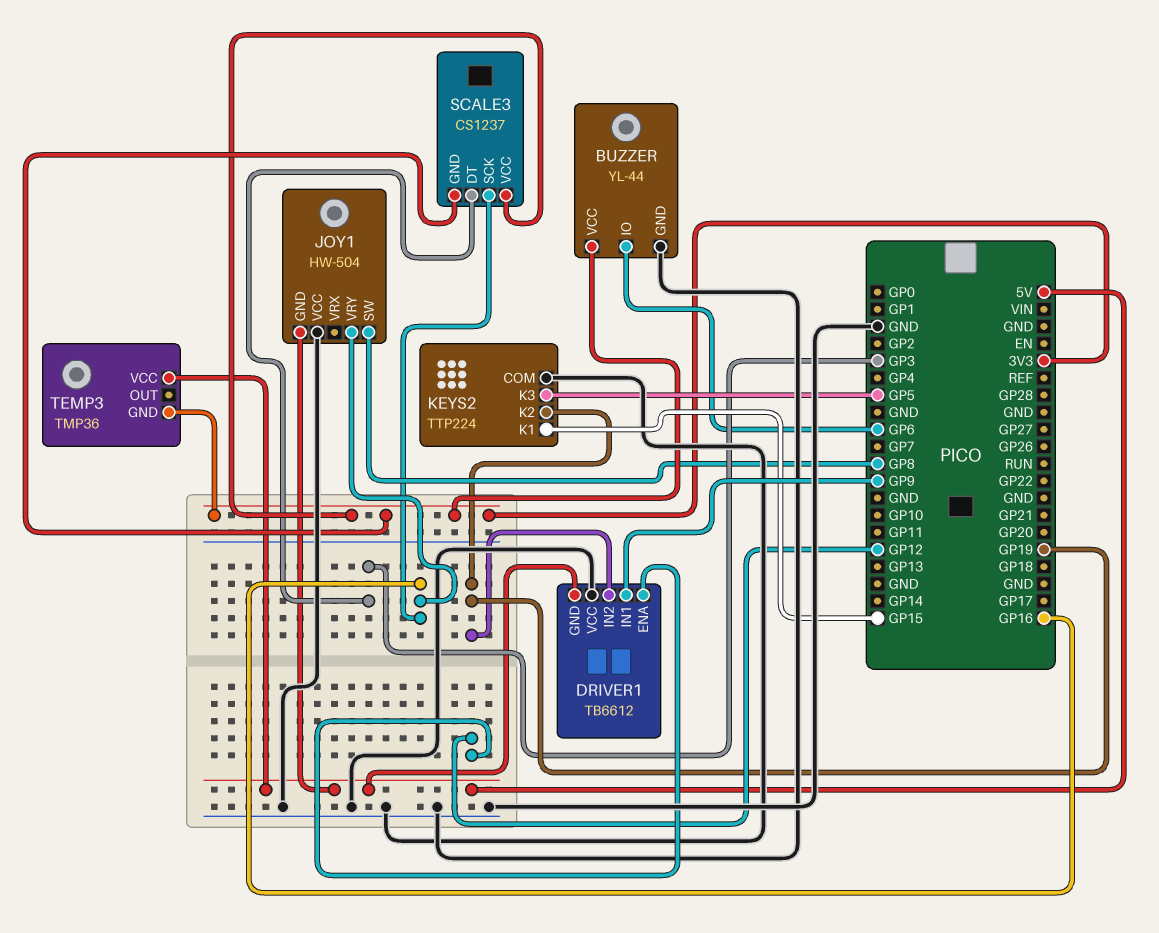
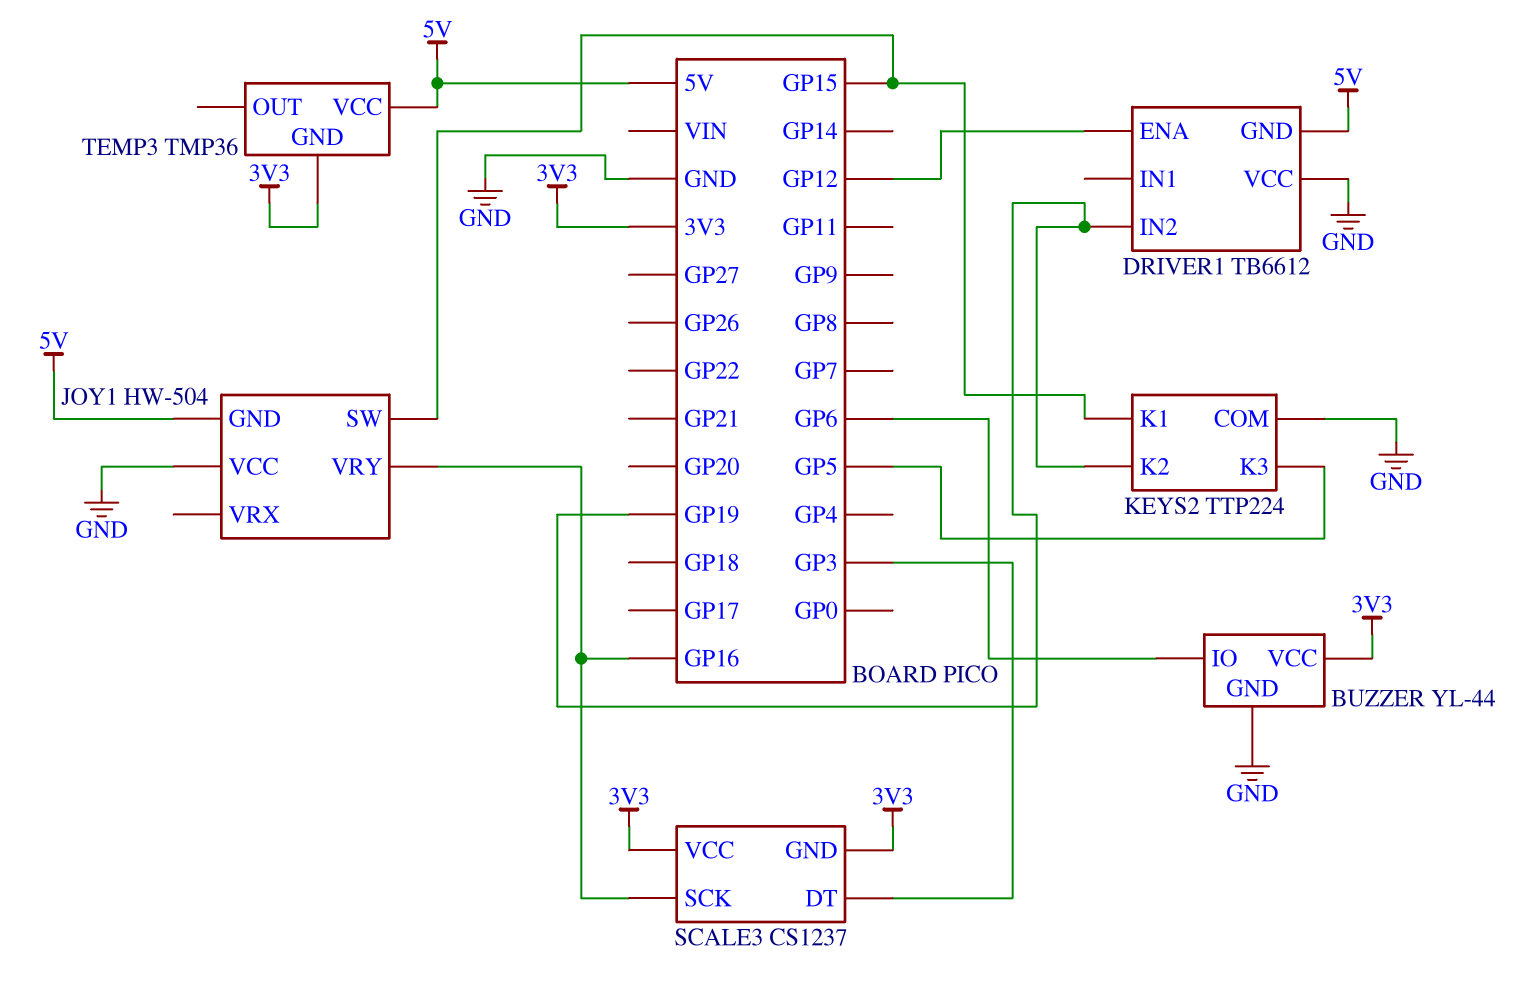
DRIVER1 pin IN1: GP9 -> none
JOY1 pin SW: GP8 -> GP15

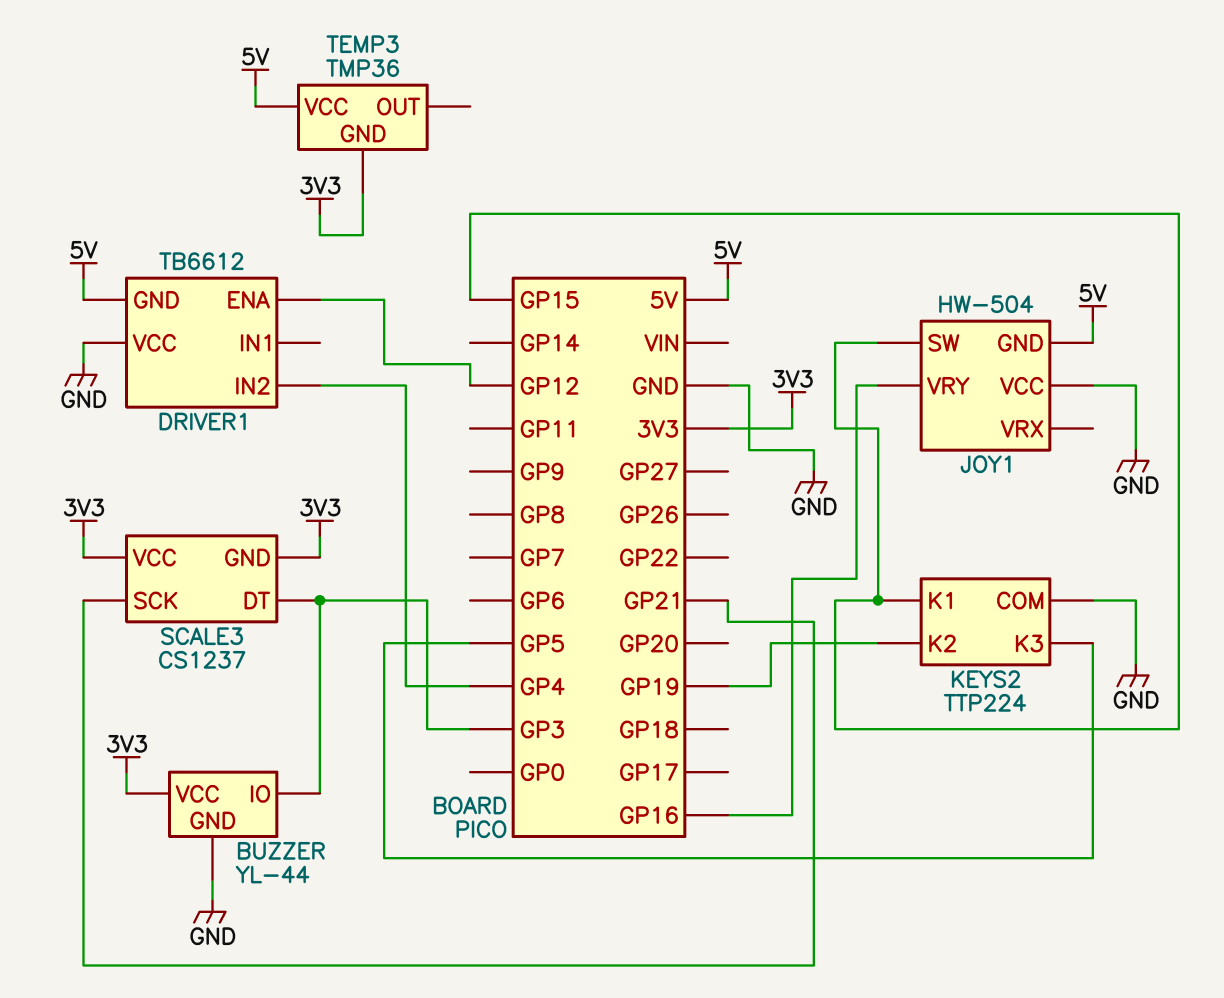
BUZZER pin IO: GP6 -> GP3
DRIVER1 pin IN2: GP19 -> GP4
SCALE3 pin SCK: GP16 -> GP21

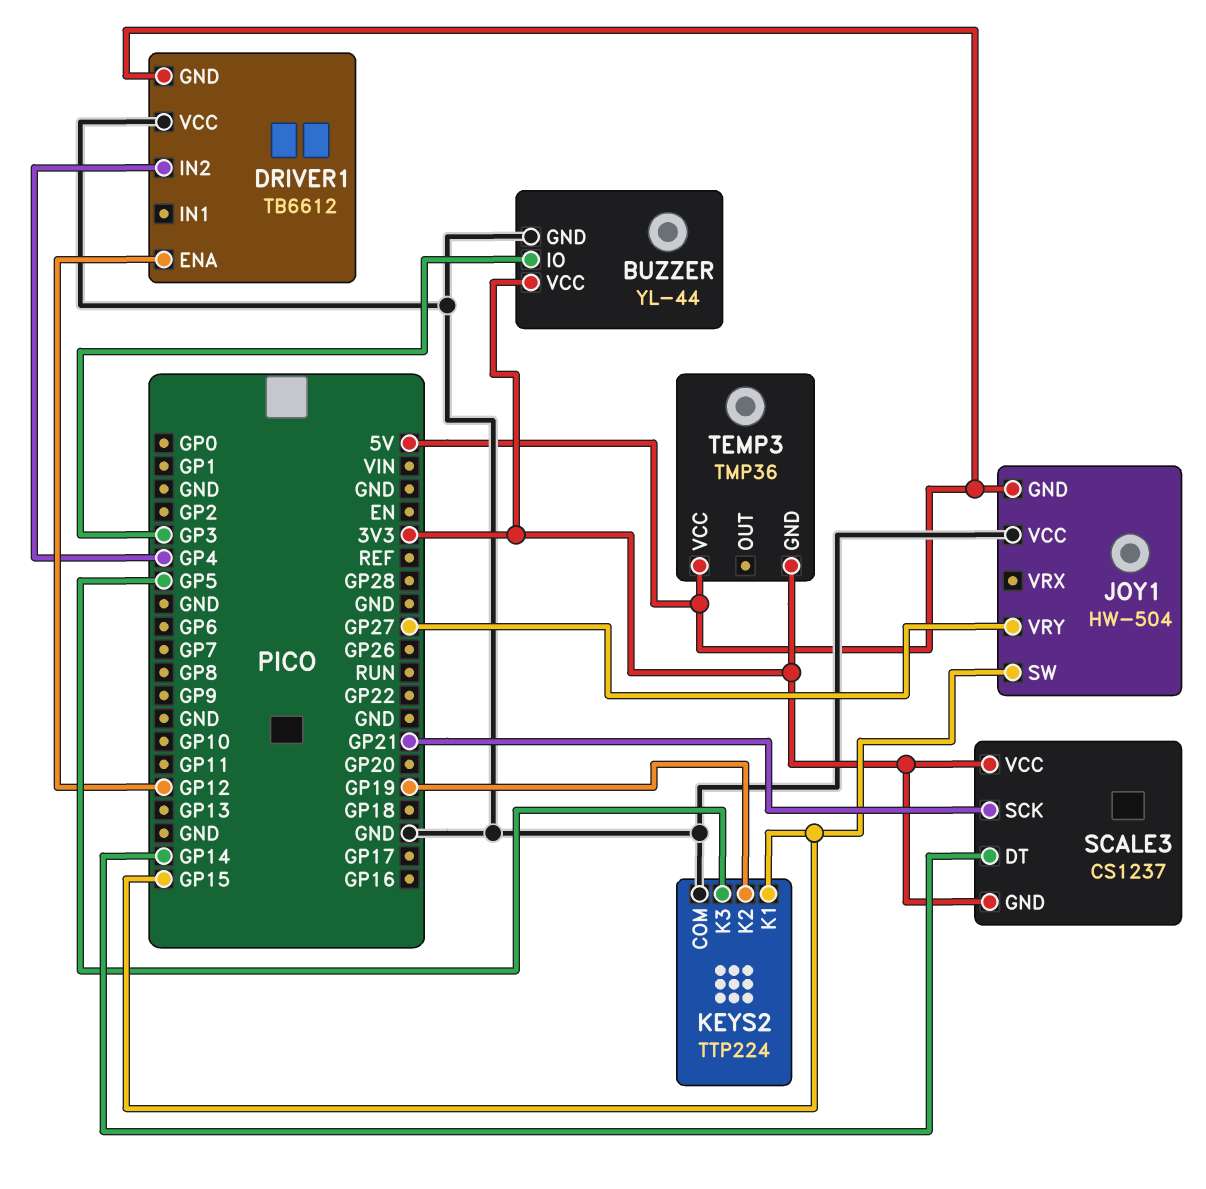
JOY1 pin VRY: GP16 -> GP27
SCALE3 pin DT: GP3 -> GP14

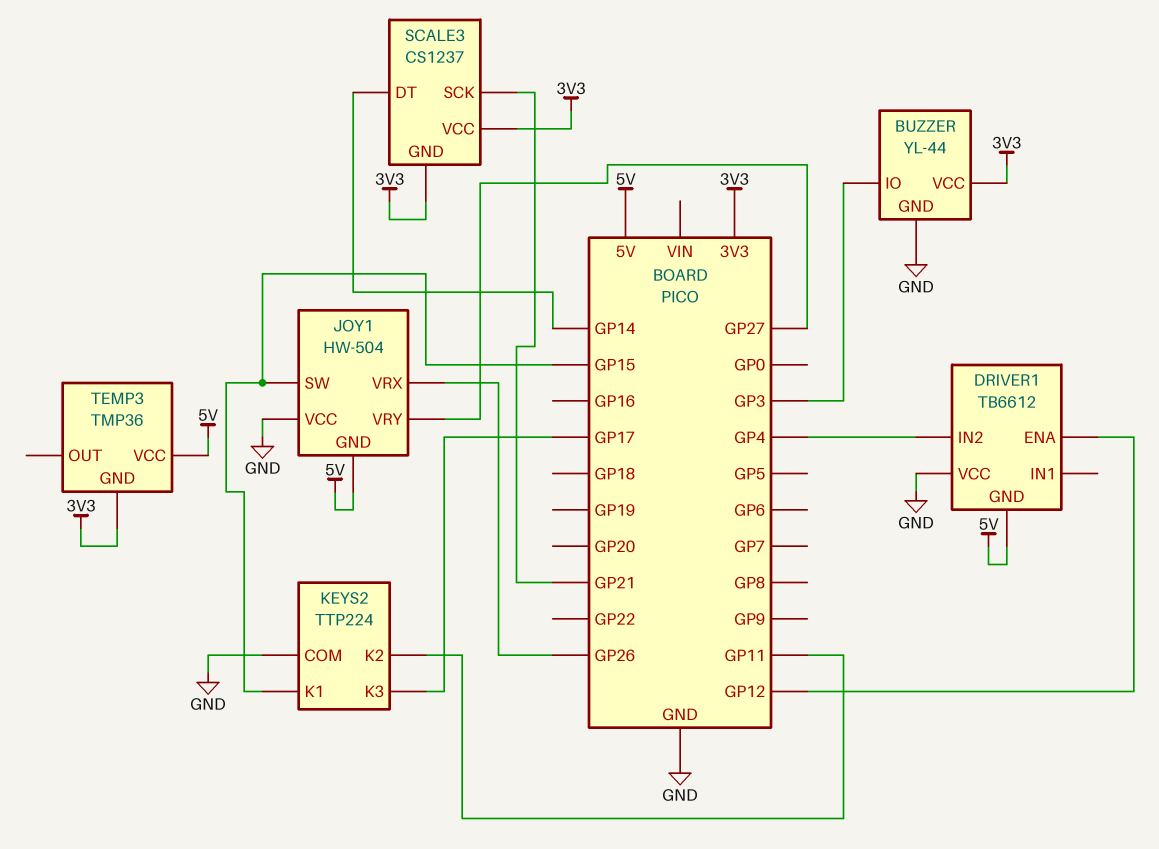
JOY1 pin VRX: none -> GP26
KEYS2 pin K2: GP19 -> GP11
KEYS2 pin K3: GP5 -> GP17

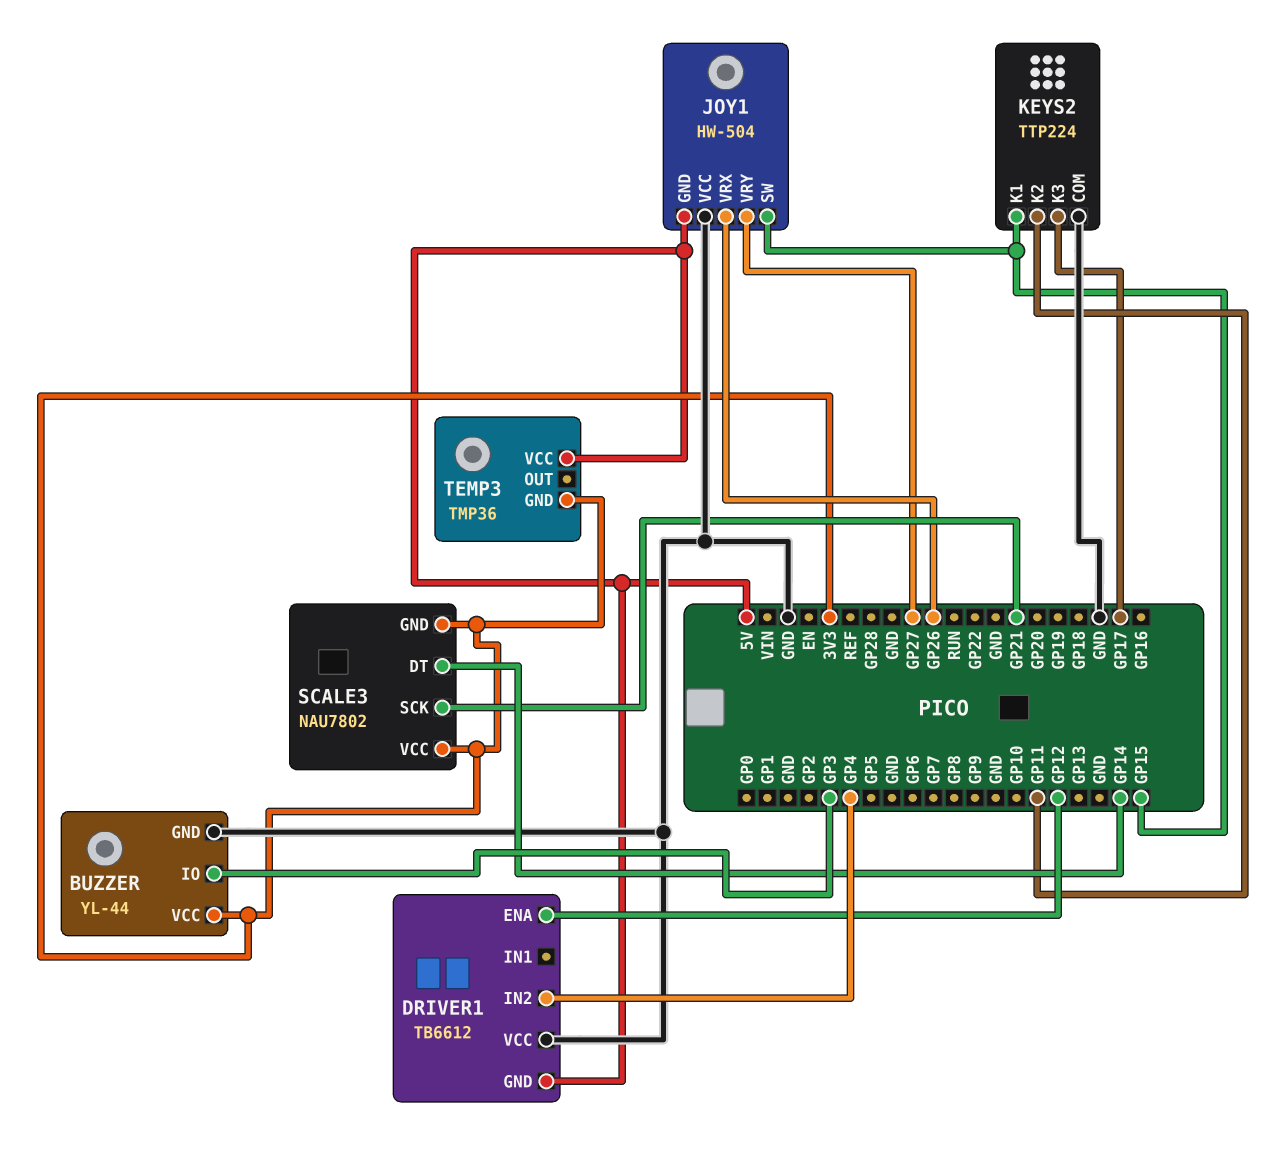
SCALE3: CS1237 -> NAU7802

